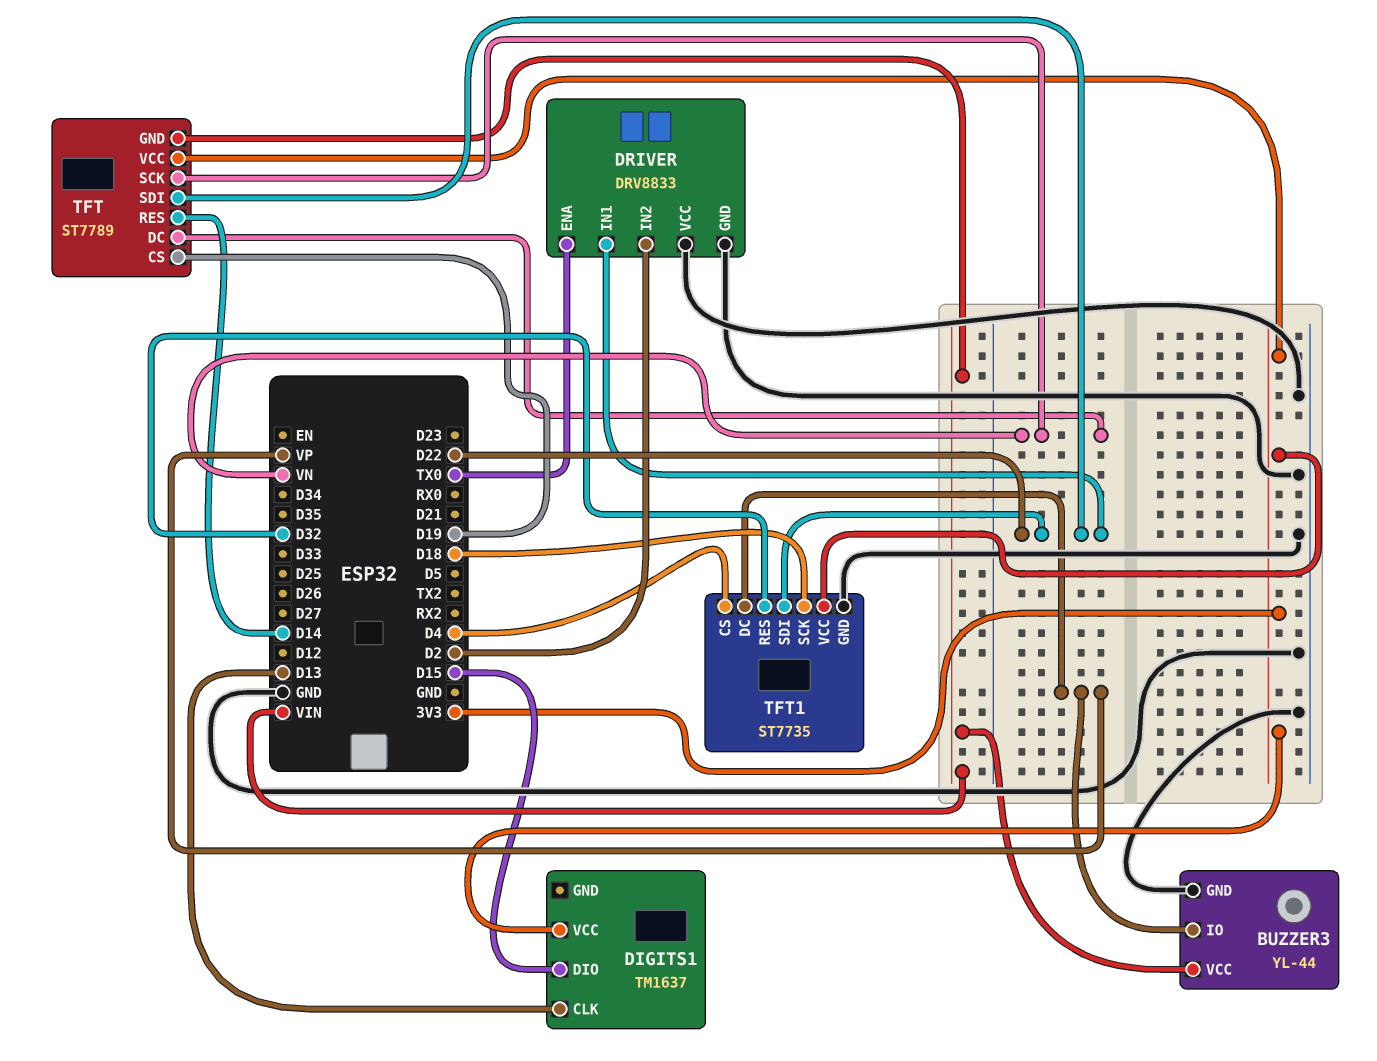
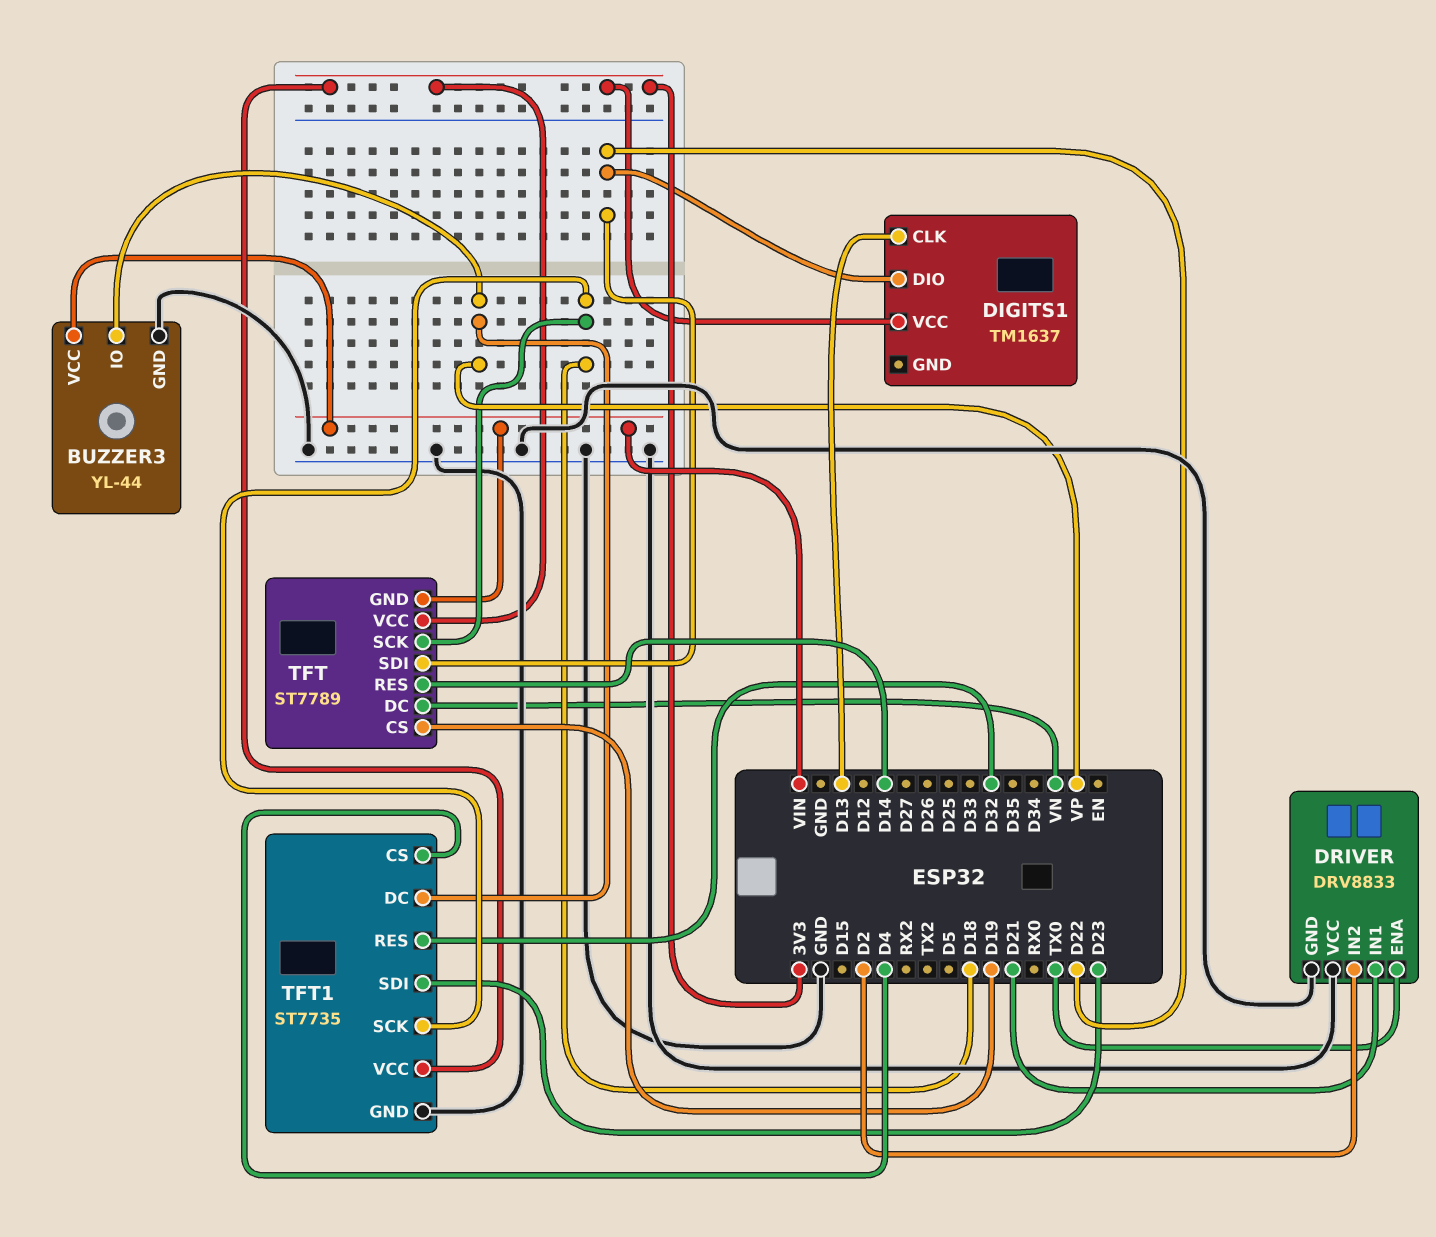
DIGITS1 pin DIO: D15 -> D22
DRIVER pin IN1: D22 -> D21
TFT pin SCK: VN -> D18
TFT1 pin SDI: D22 -> D23

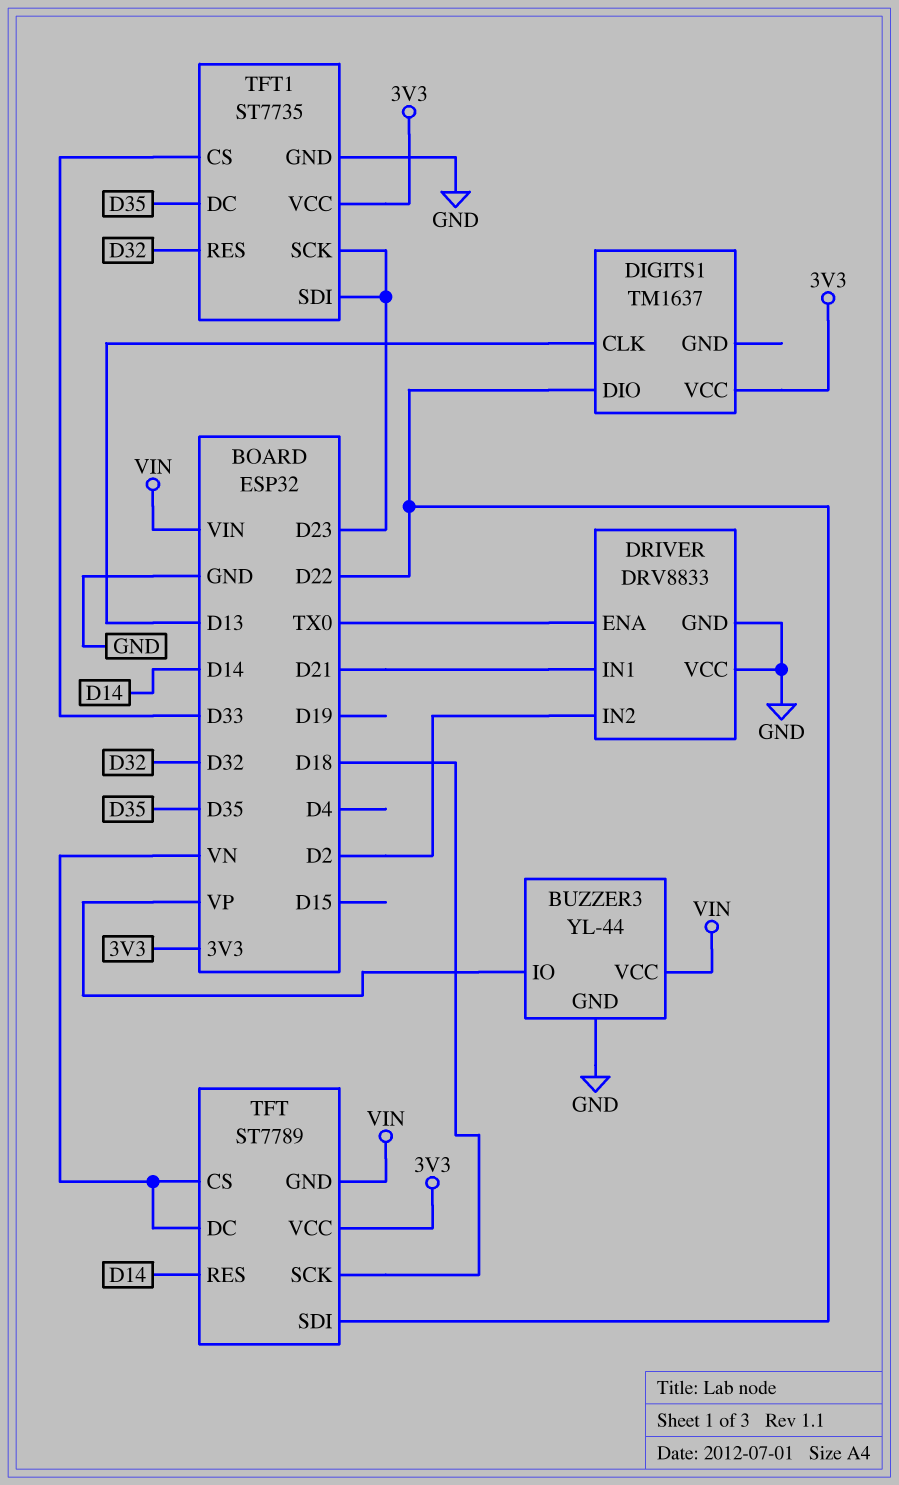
TFT pin CS: D19 -> VN
TFT1 pin CS: D4 -> D33
TFT1 pin DC: VP -> D35
TFT1 pin SCK: D18 -> D23

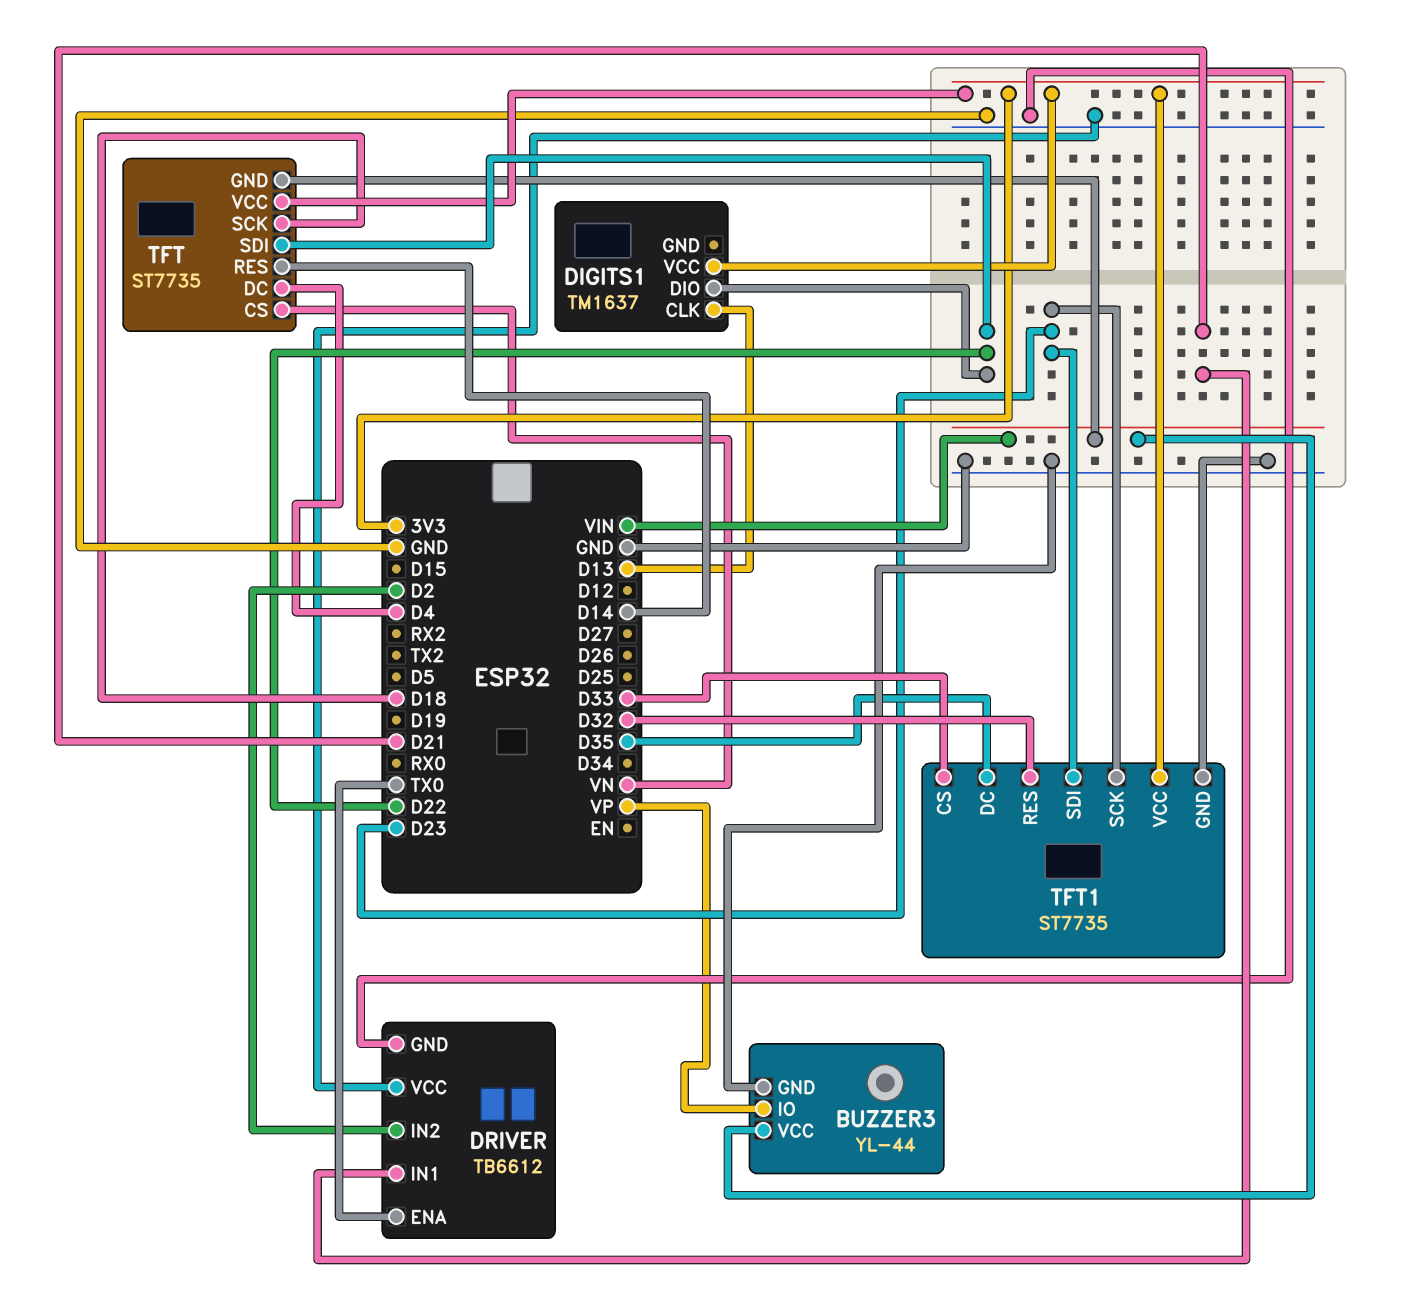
DRIVER: DRV8833 -> TB6612
TFT: ST7789 -> ST7735
TFT pin DC: VN -> D4

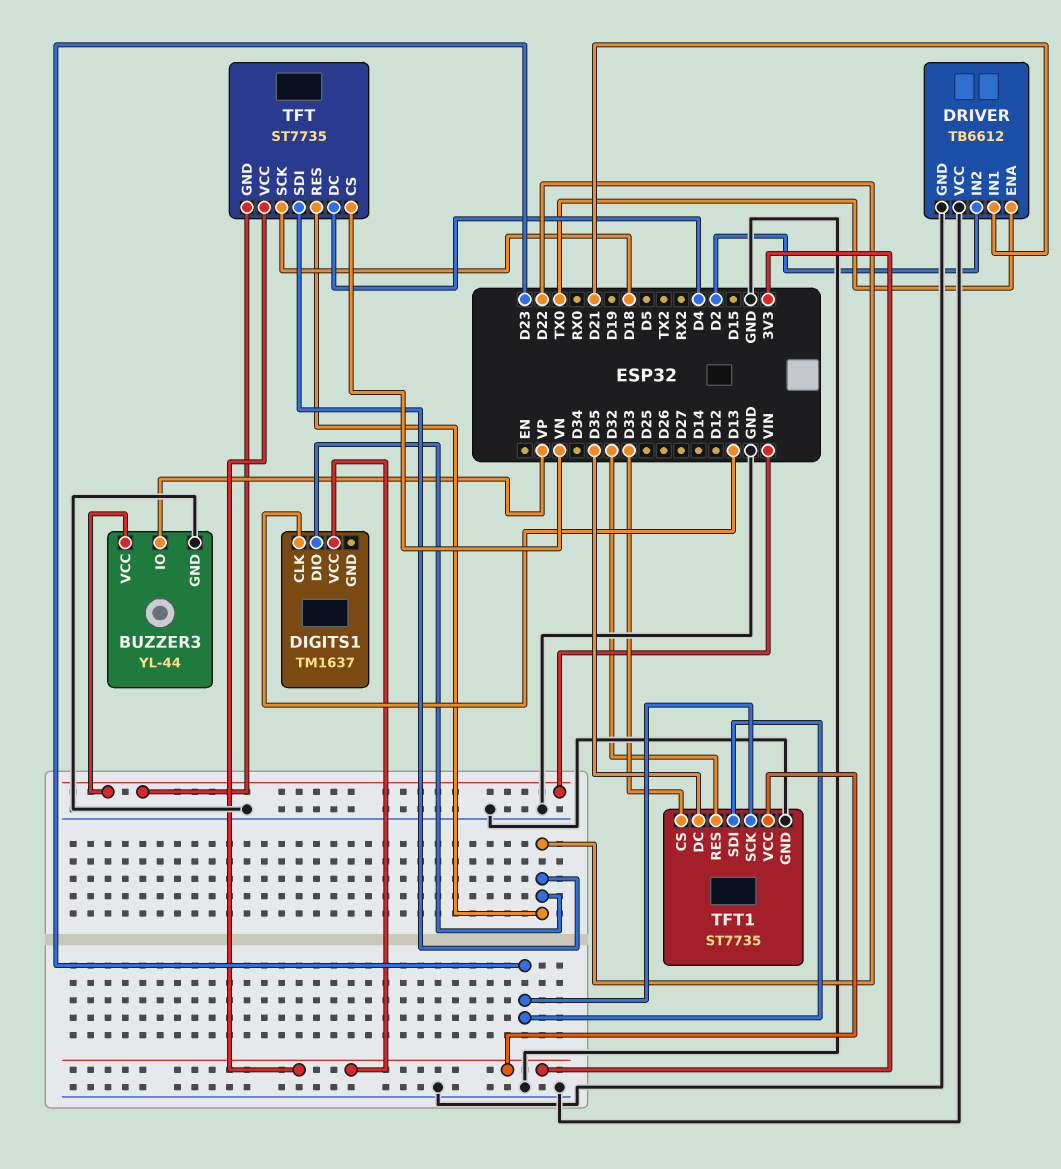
TFT pin RES: D14 -> D22

